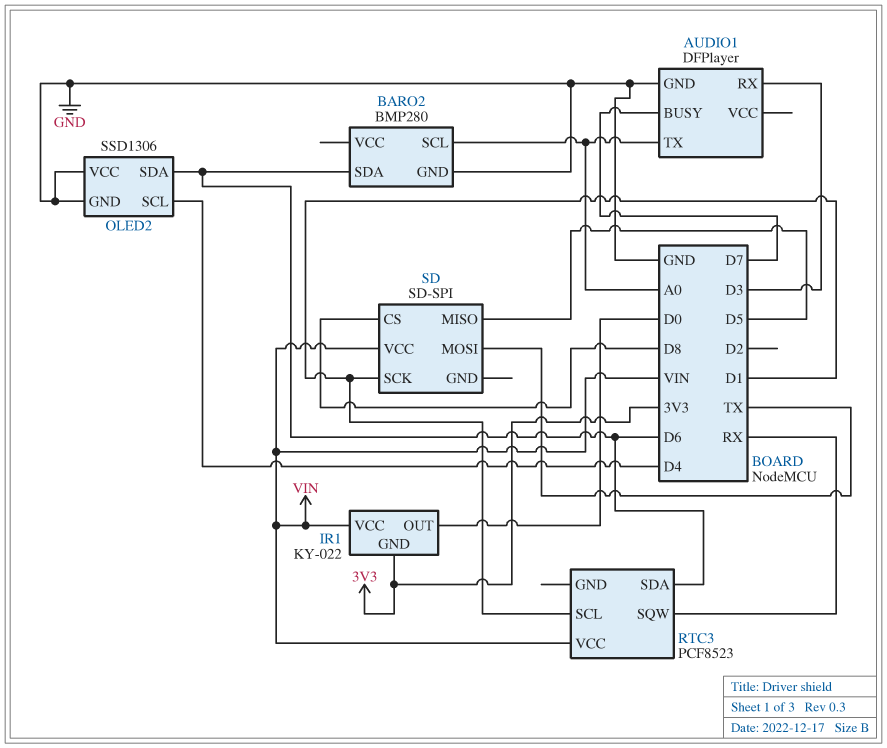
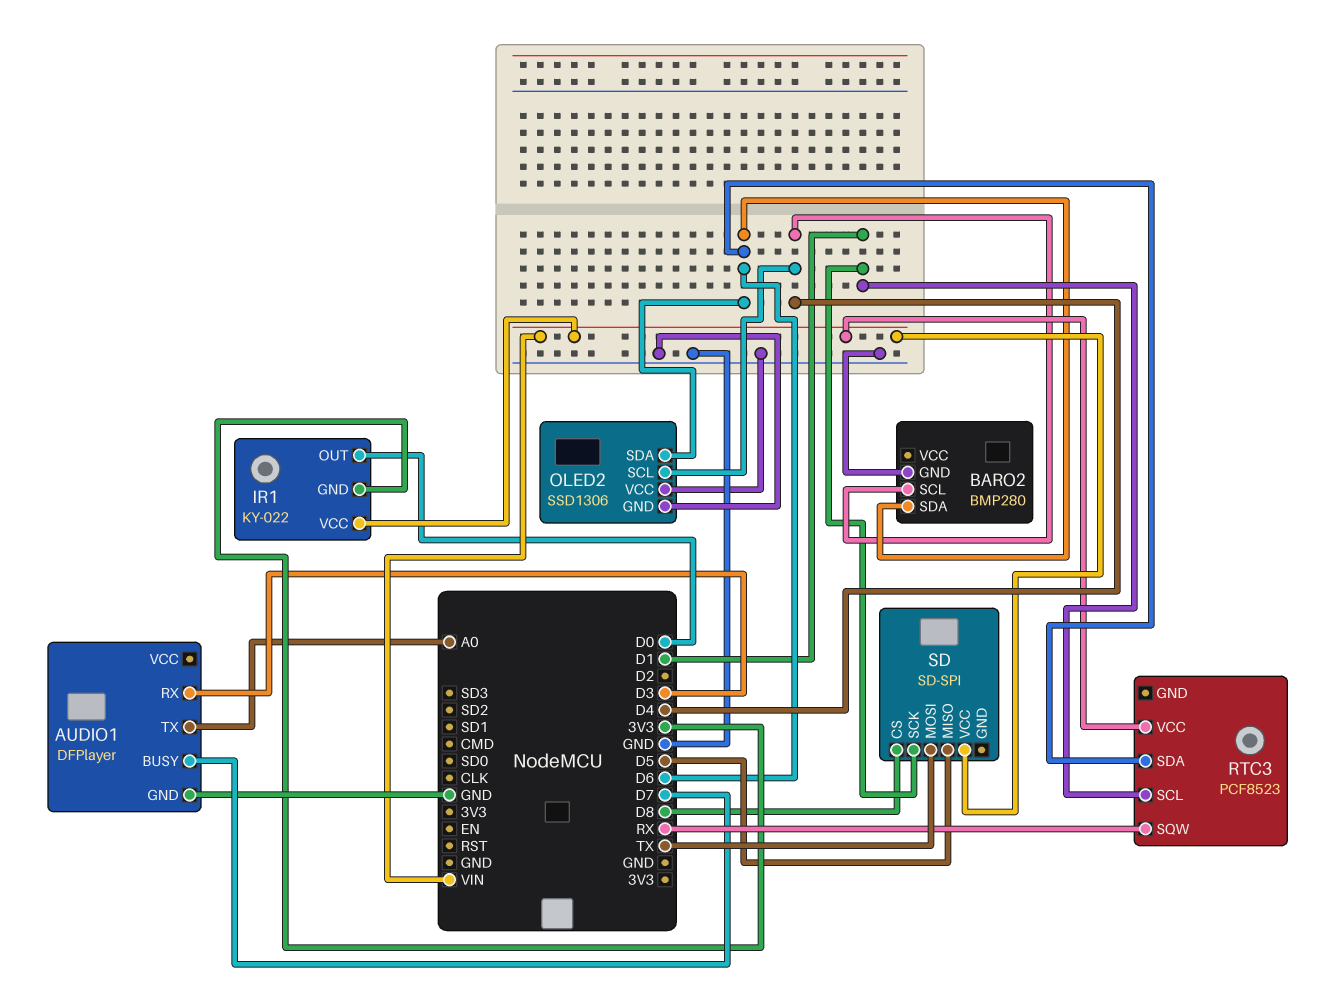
BARO2 pin SCL: A0 -> D4

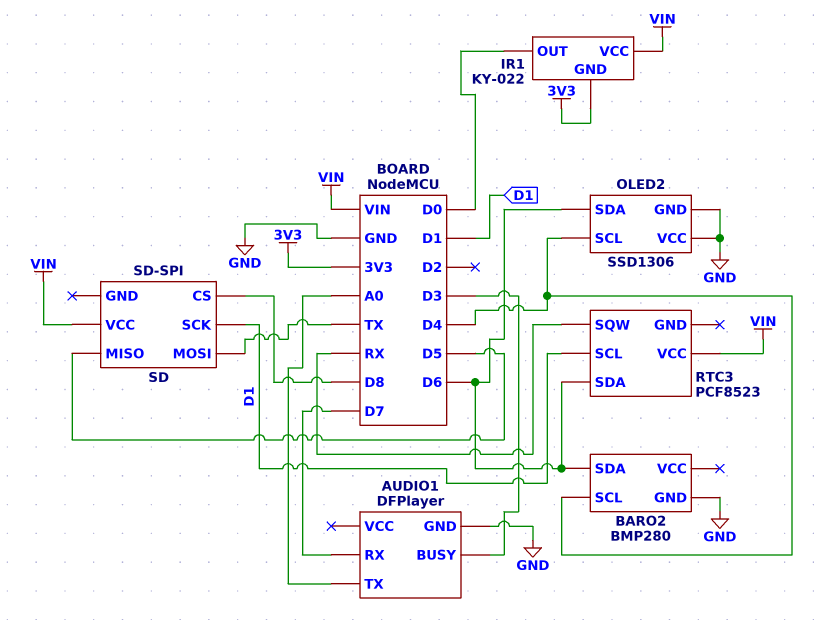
AUDIO1 pin BUSY: D7 -> D3
AUDIO1 pin RX: D3 -> D7

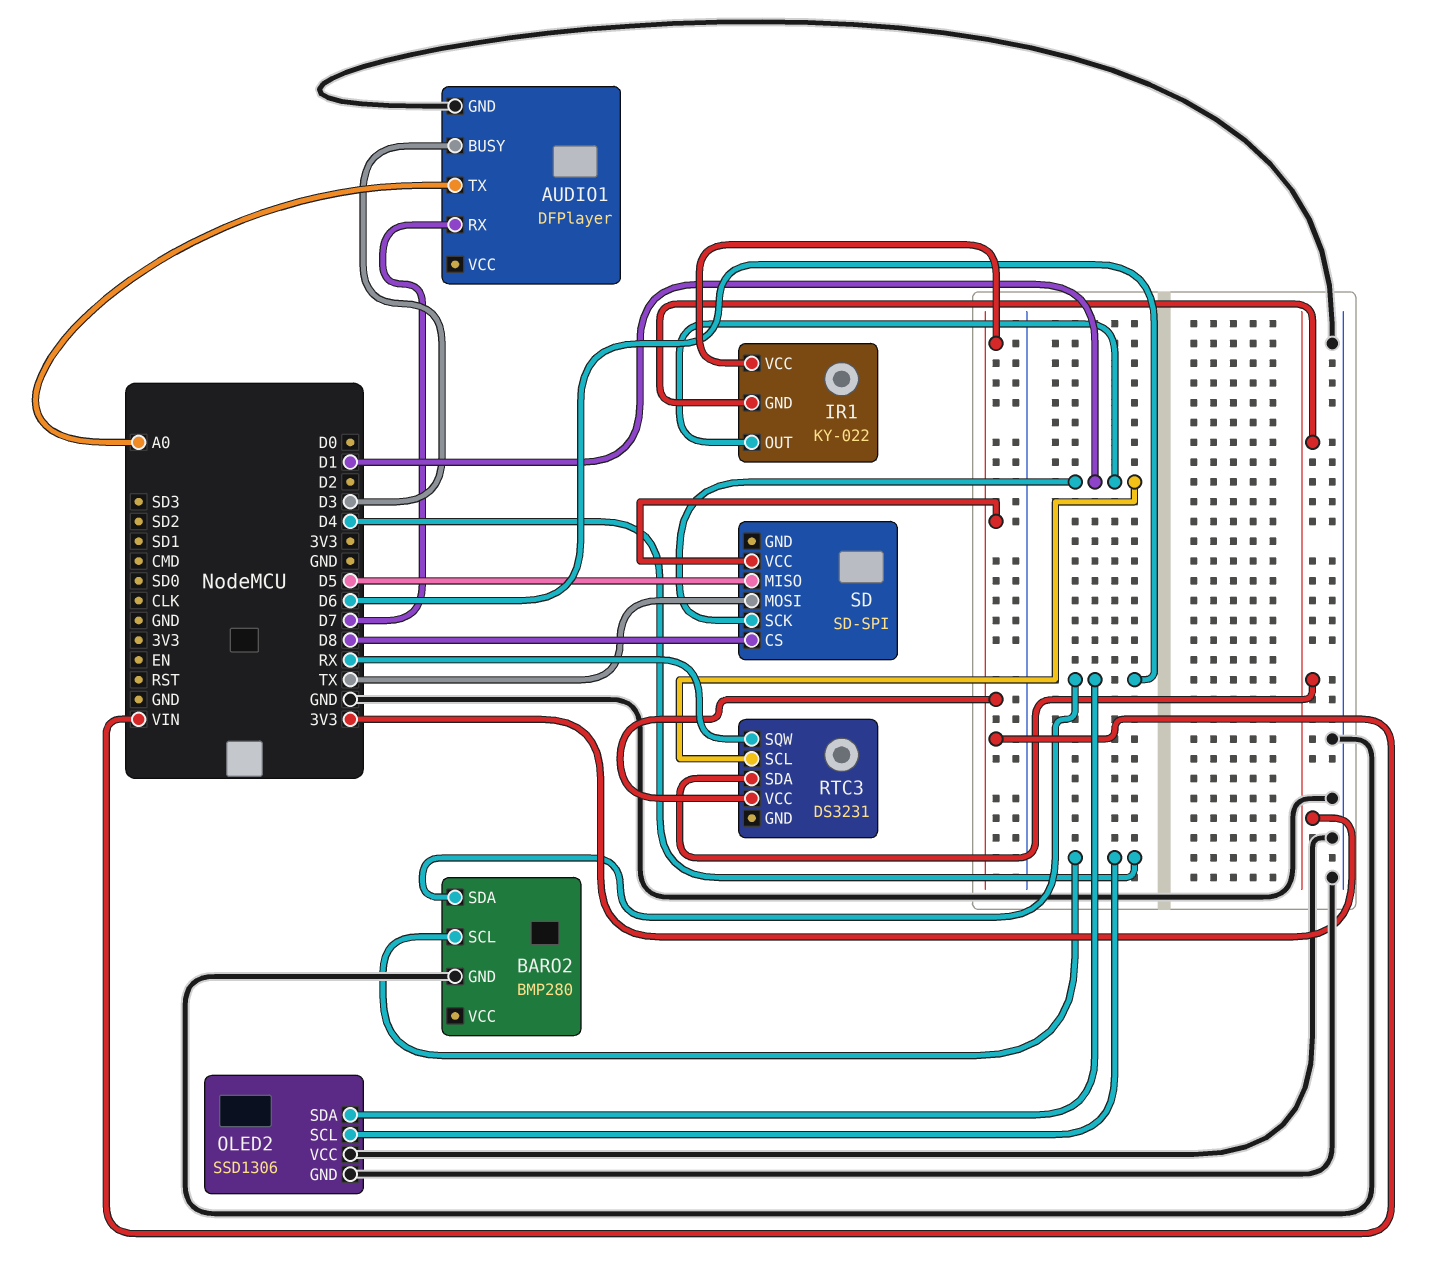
IR1 pin OUT: D0 -> D1
RTC3: PCF8523 -> DS3231
RTC3 pin SDA: D6 -> 3V3

